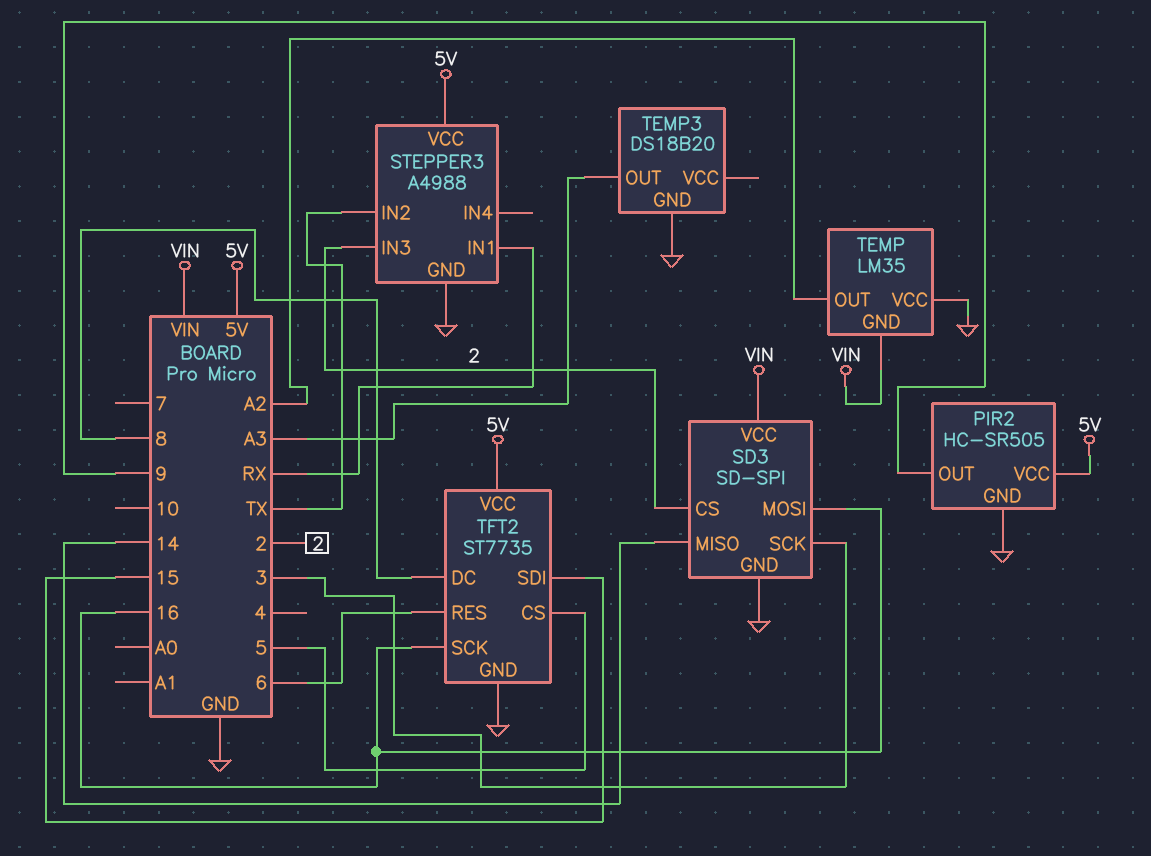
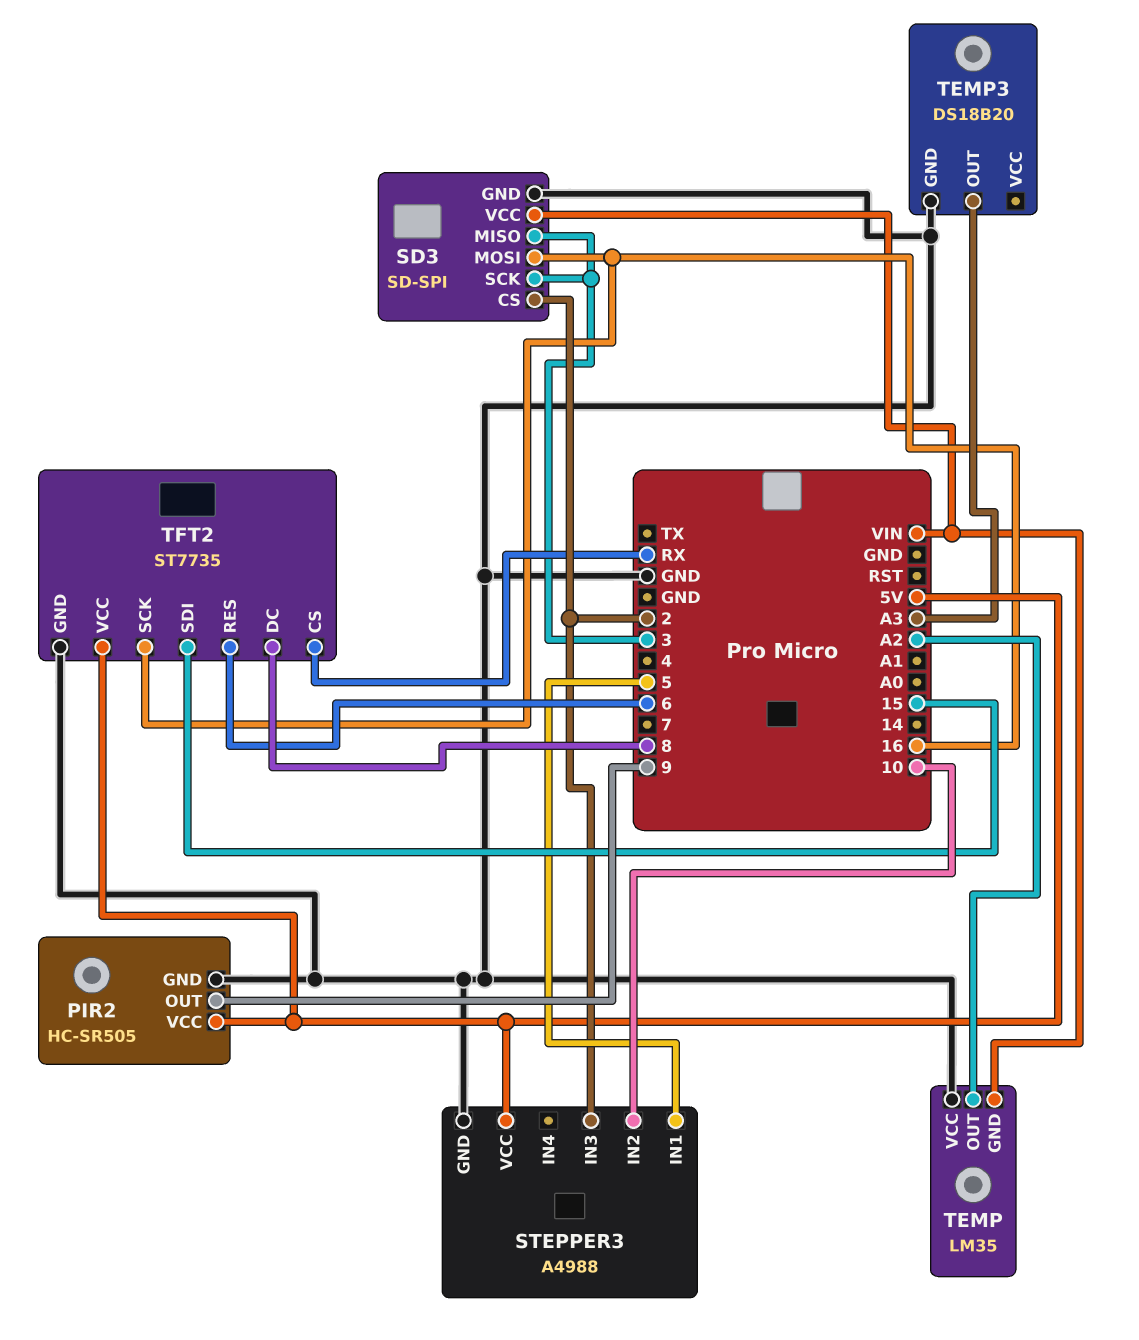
SD3 pin MISO: 14 -> 3
STEPPER3 pin IN1: RX -> 5
STEPPER3 pin IN2: TX -> 10
TFT2 pin CS: 5 -> RX

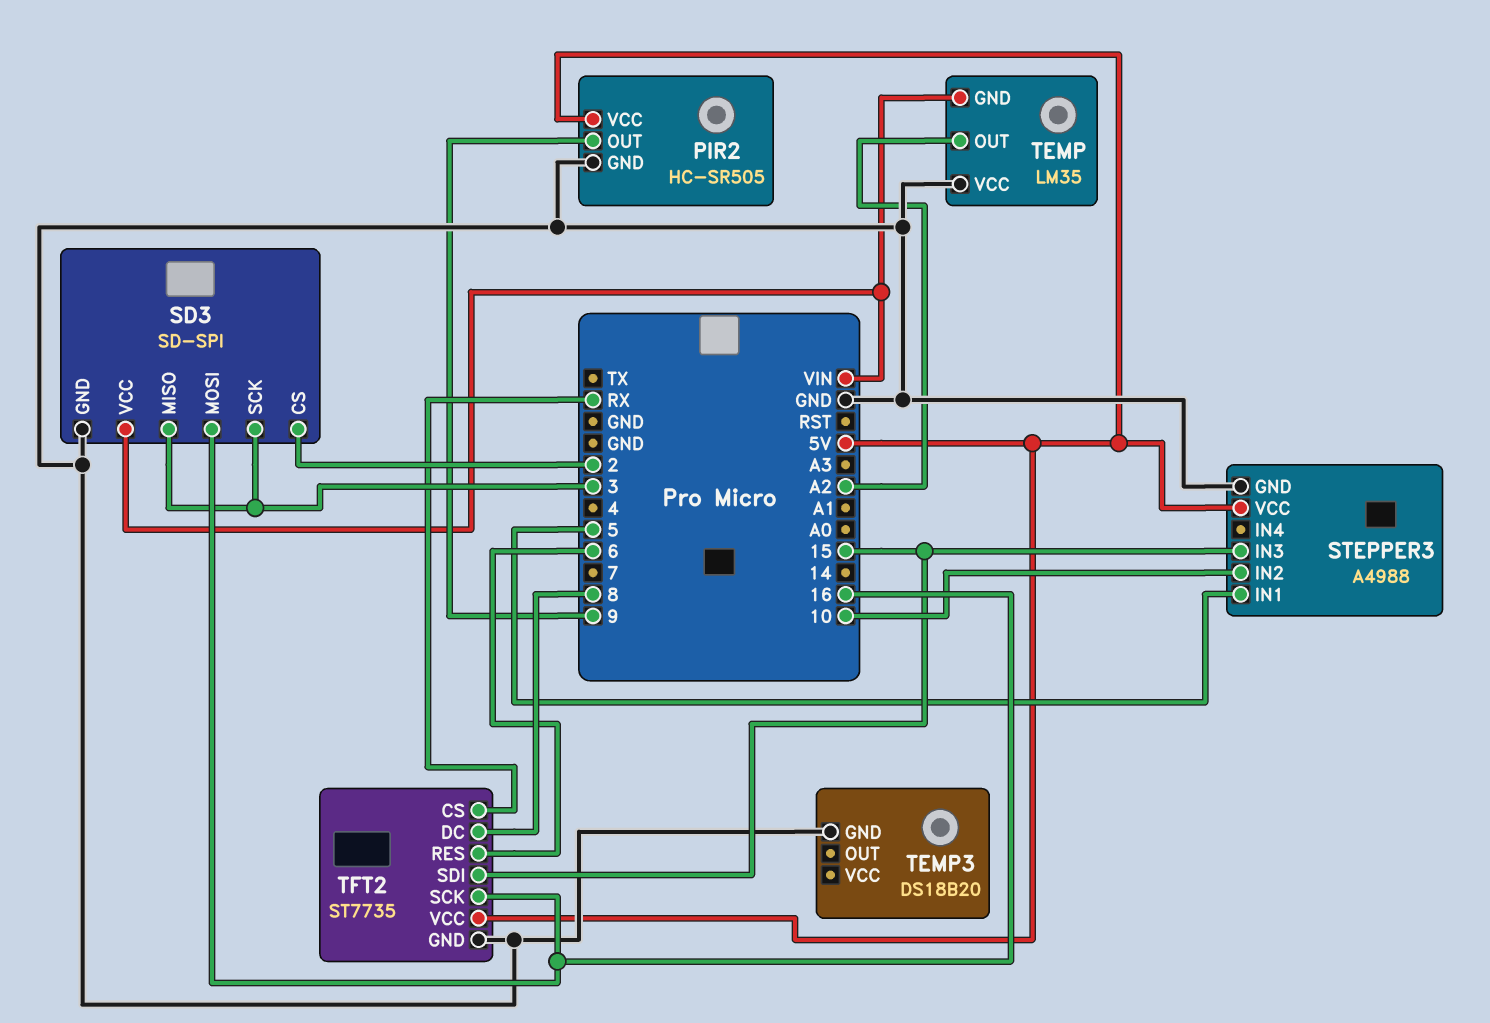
STEPPER3 pin IN3: 2 -> 15
TEMP3 pin OUT: A3 -> none

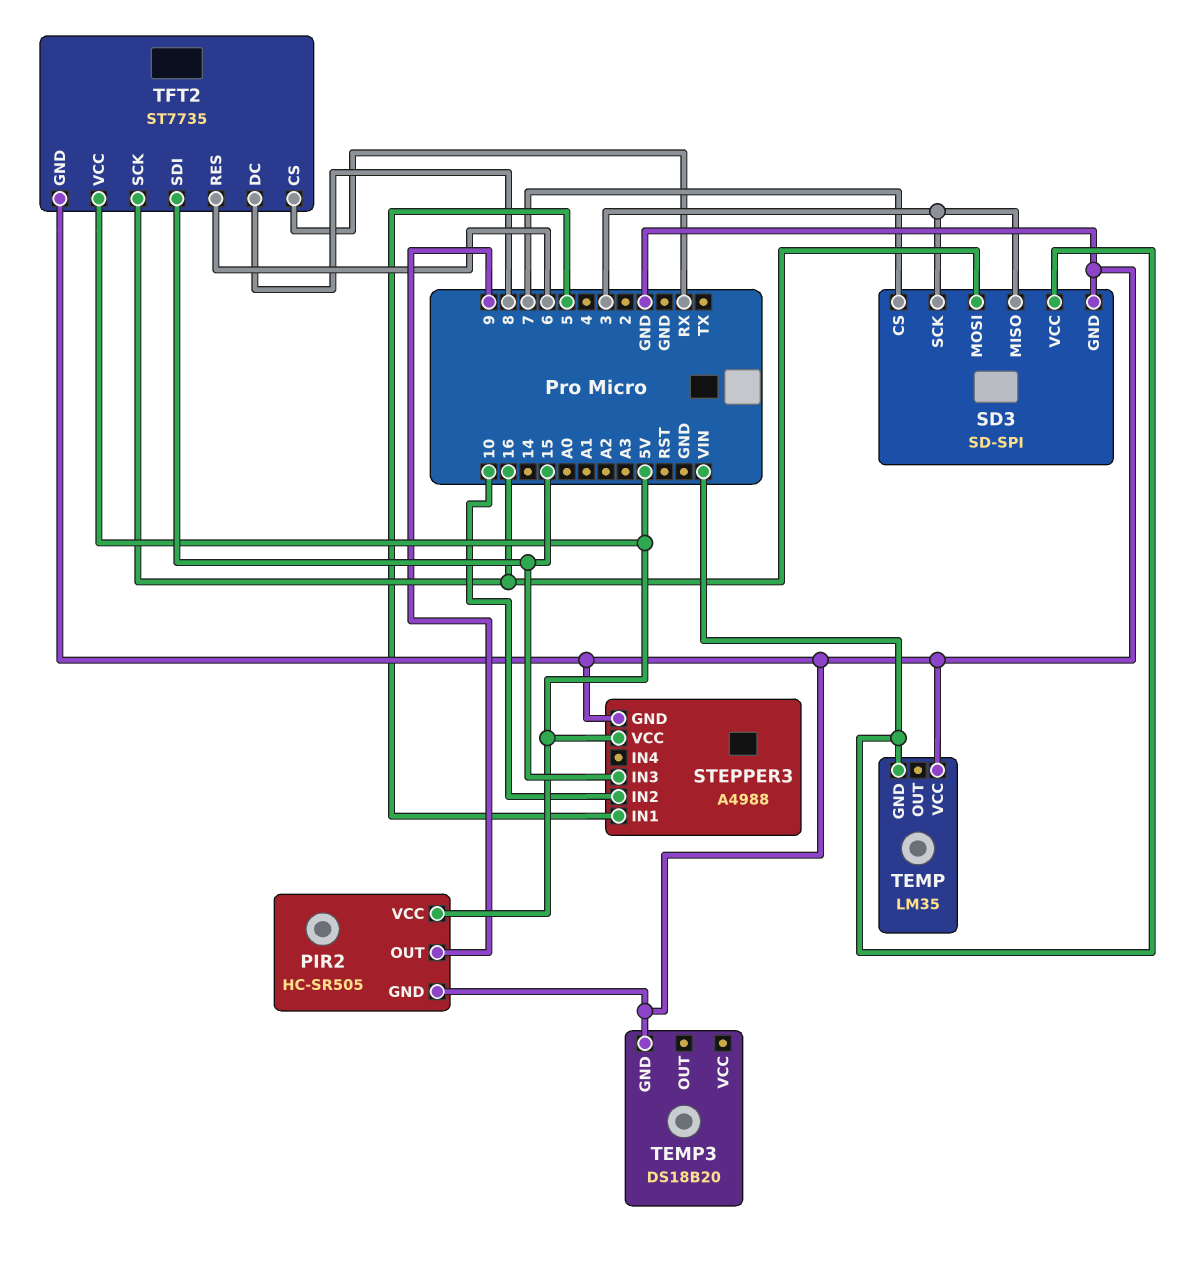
SD3 pin CS: 2 -> 7
TEMP pin OUT: A2 -> none

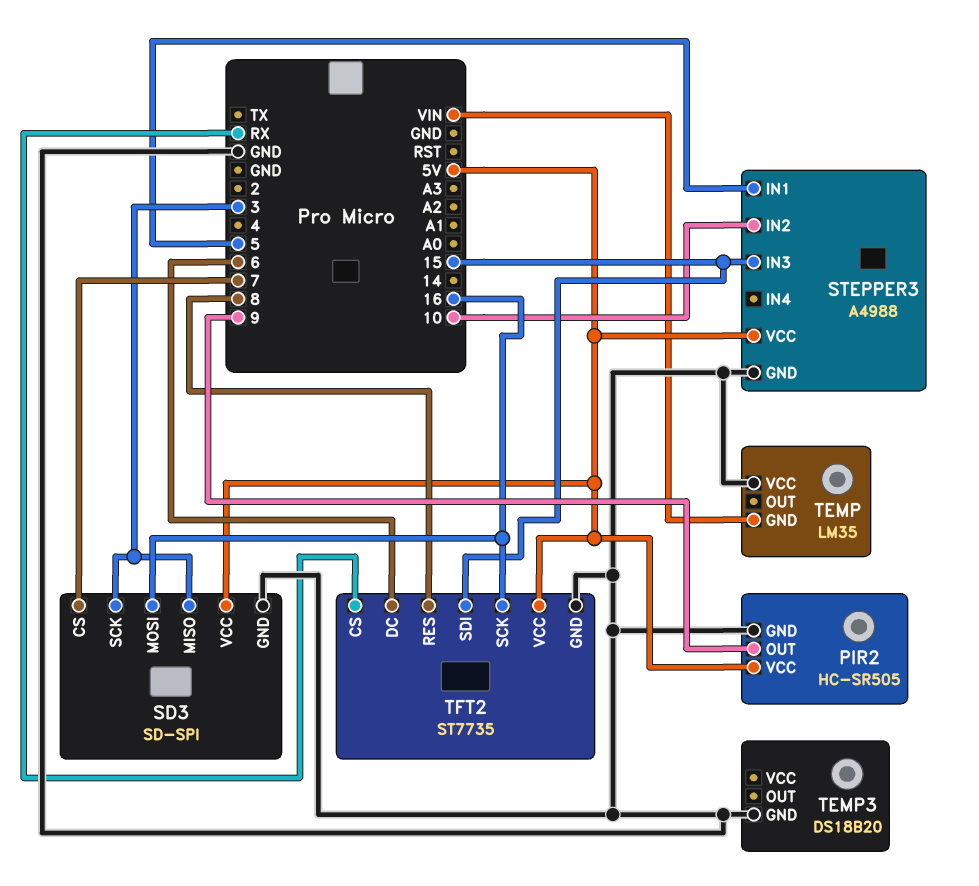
SD3 pin VCC: VIN -> 5V
TFT2 pin DC: 8 -> 6
TFT2 pin RES: 6 -> 8

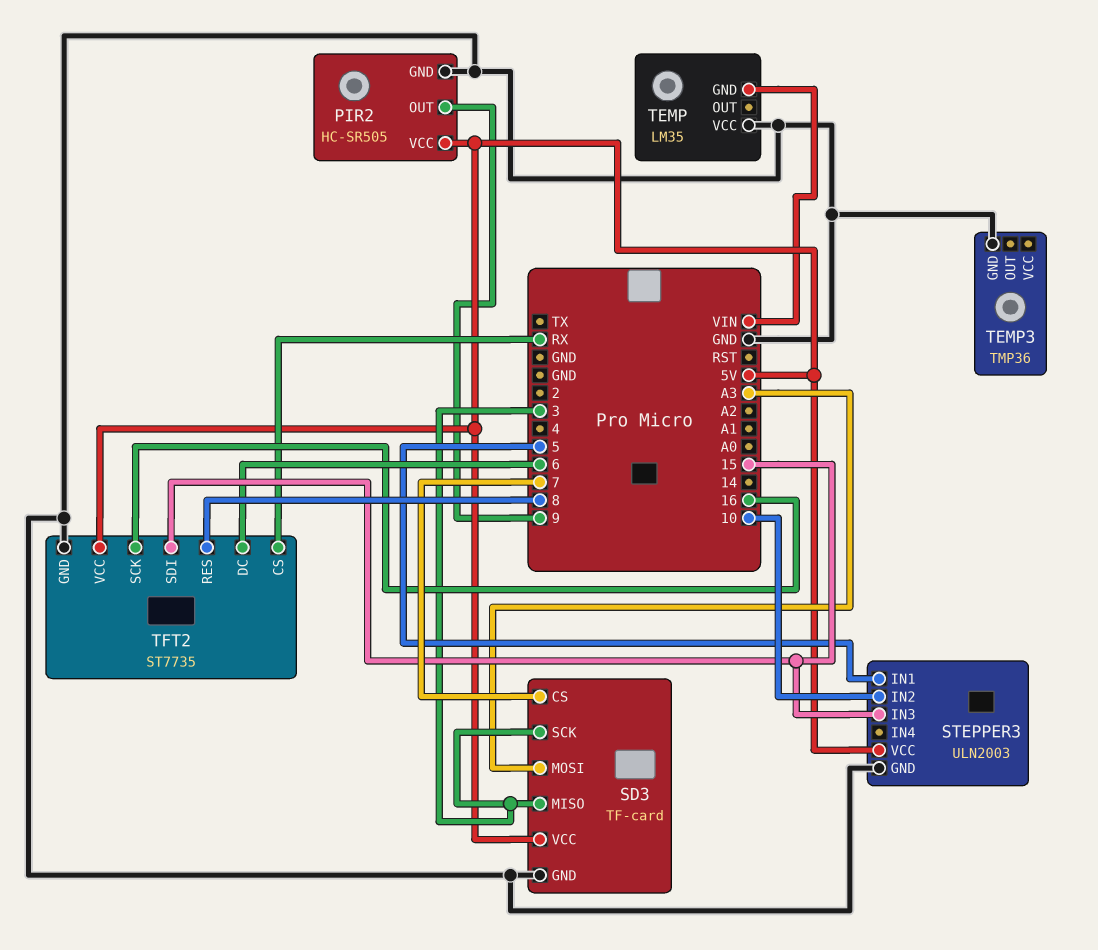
SD3: SD-SPI -> TF-card
SD3 pin MOSI: 16 -> A3
STEPPER3: A4988 -> ULN2003
TEMP3: DS18B20 -> TMP36

